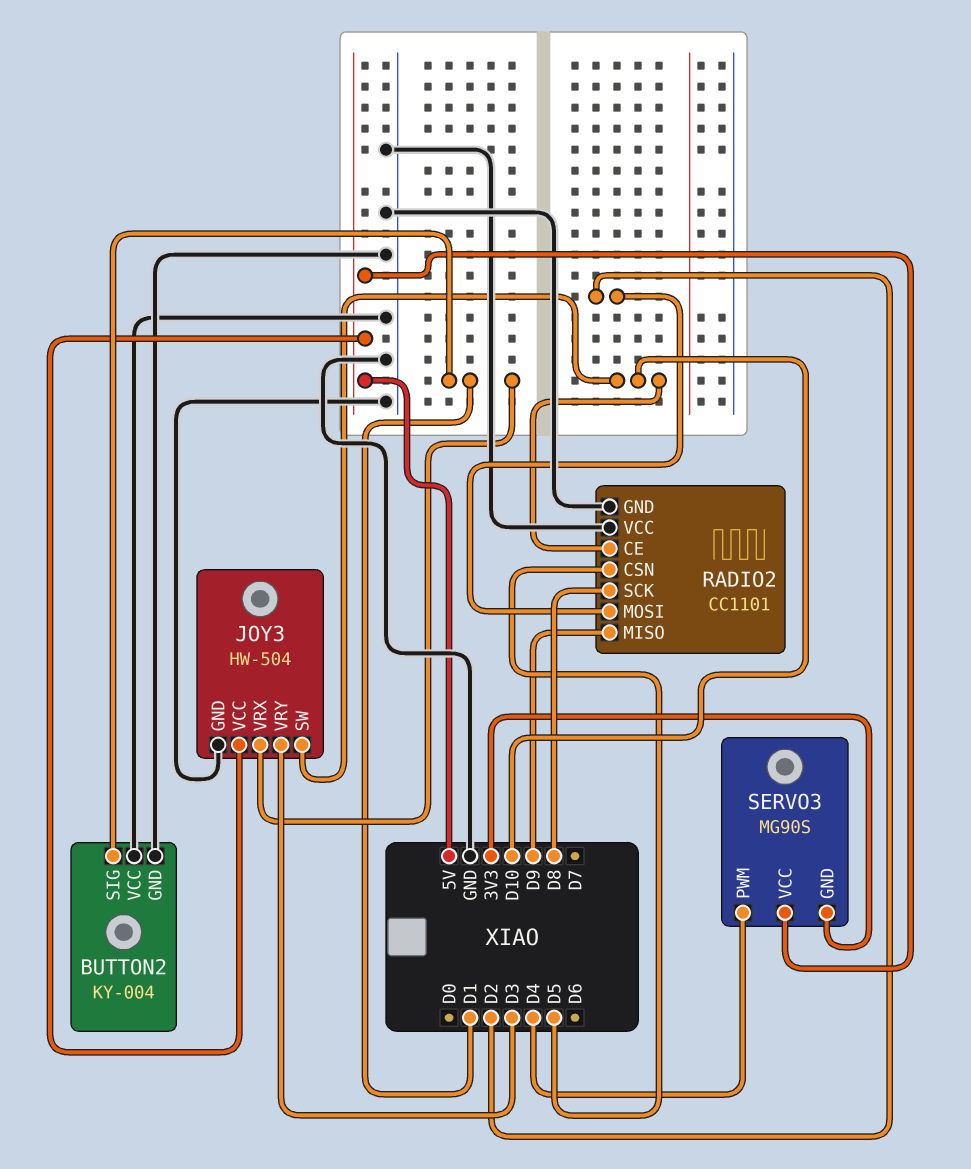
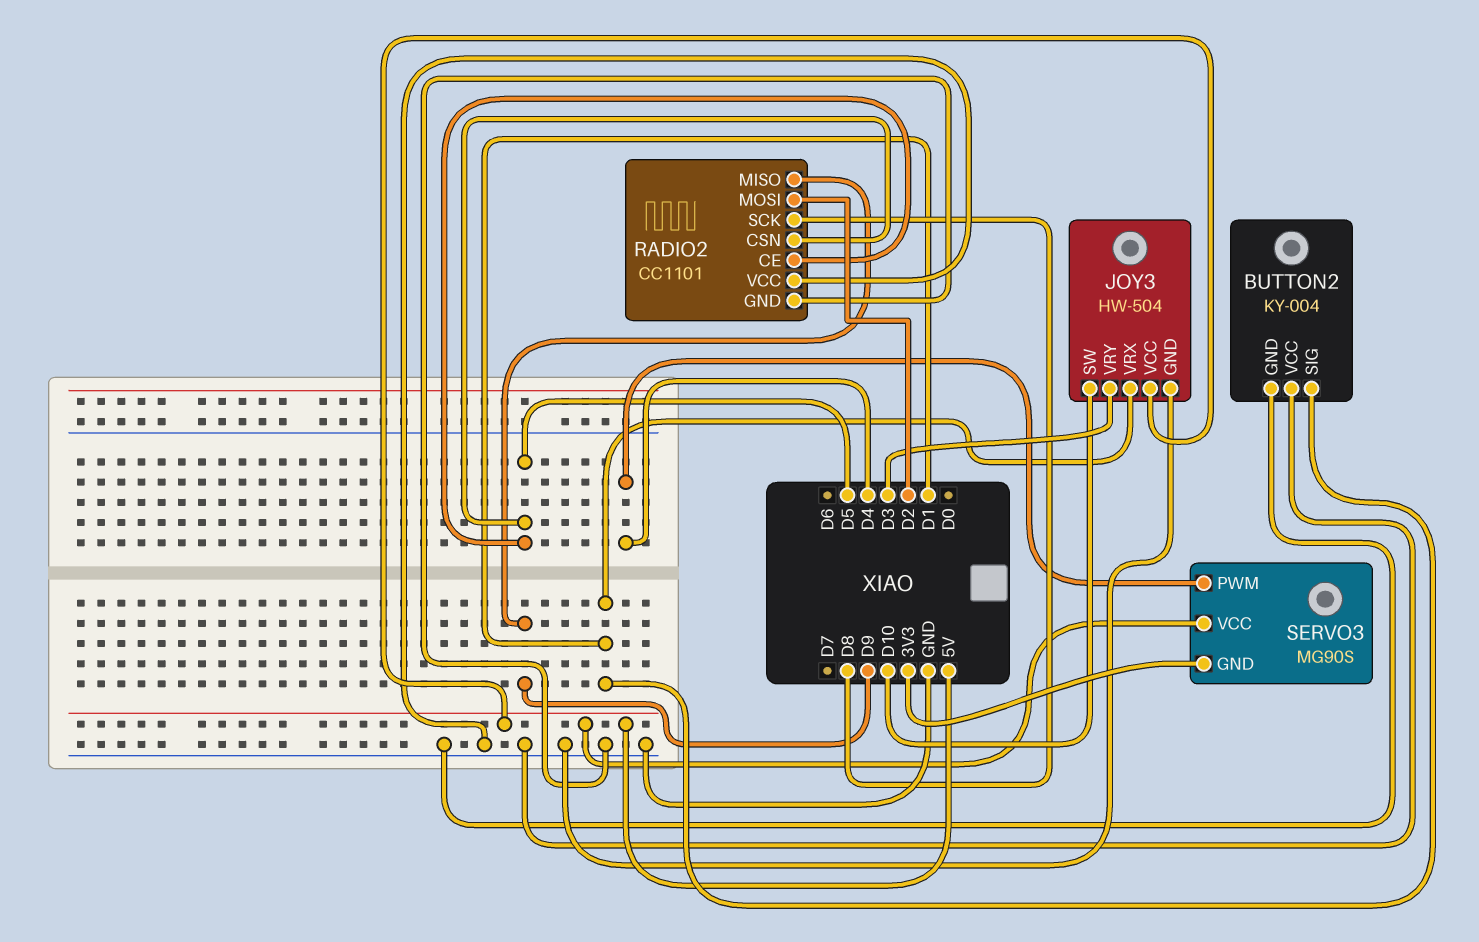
RADIO2 pin CE: D10 -> D5

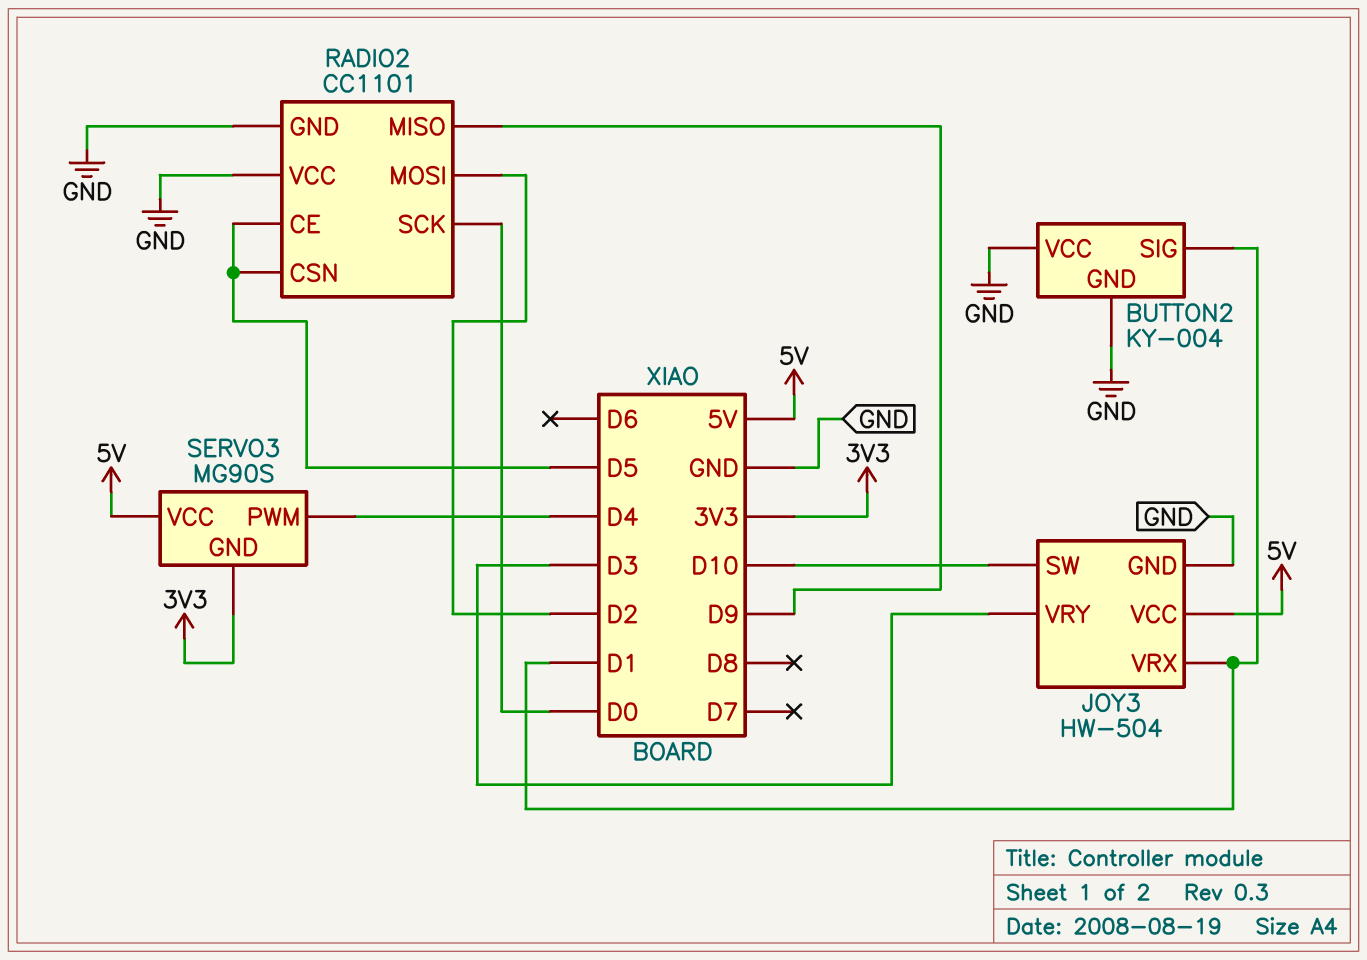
RADIO2 pin SCK: D8 -> D0

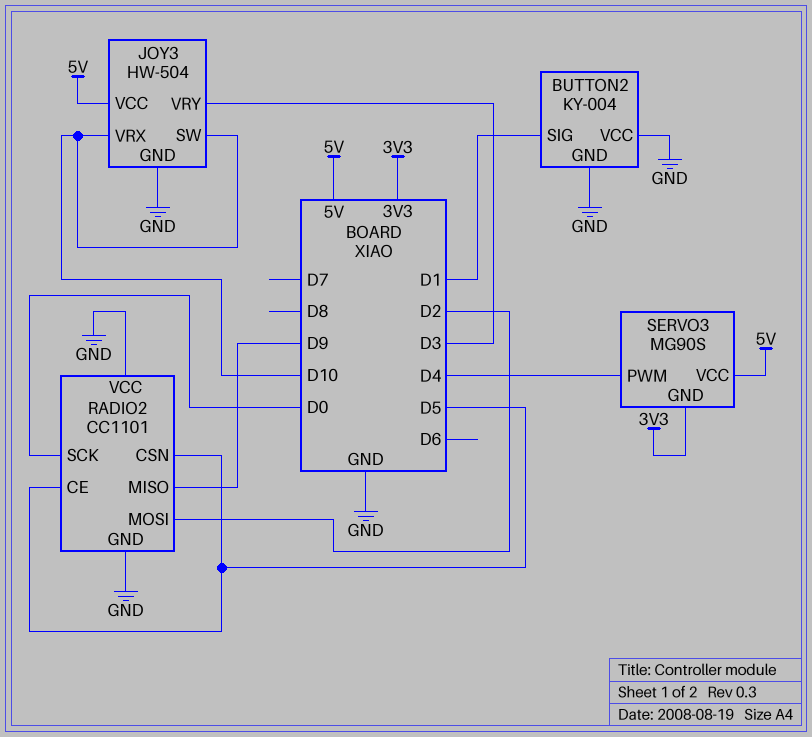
JOY3 pin VRX: D1 -> D10

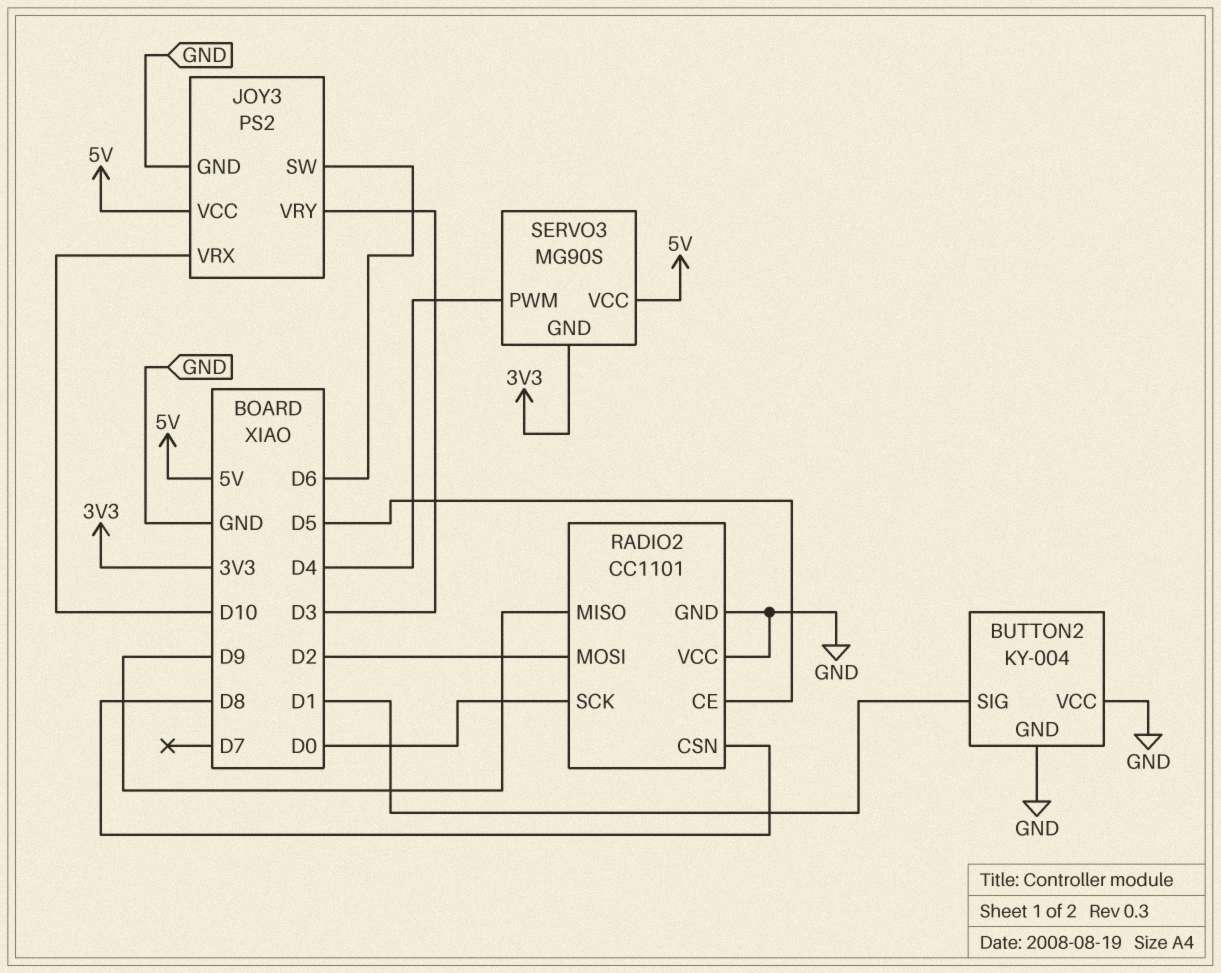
JOY3: HW-504 -> PS2
JOY3 pin SW: D10 -> D6
RADIO2 pin CSN: D5 -> D8

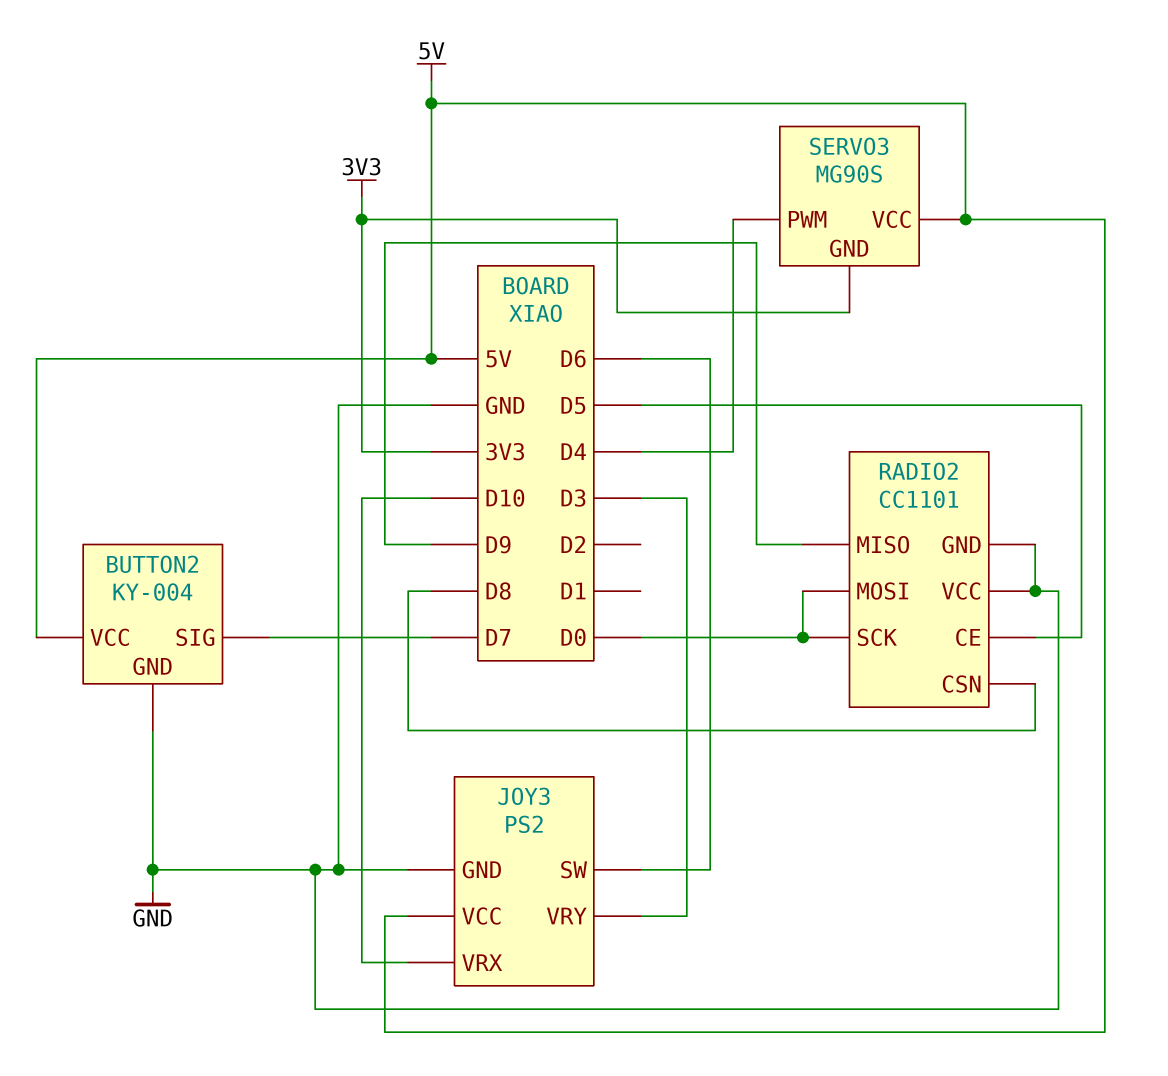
BUTTON2 pin SIG: D1 -> D7
BUTTON2 pin VCC: GND -> 5V
RADIO2 pin MOSI: D2 -> D0

